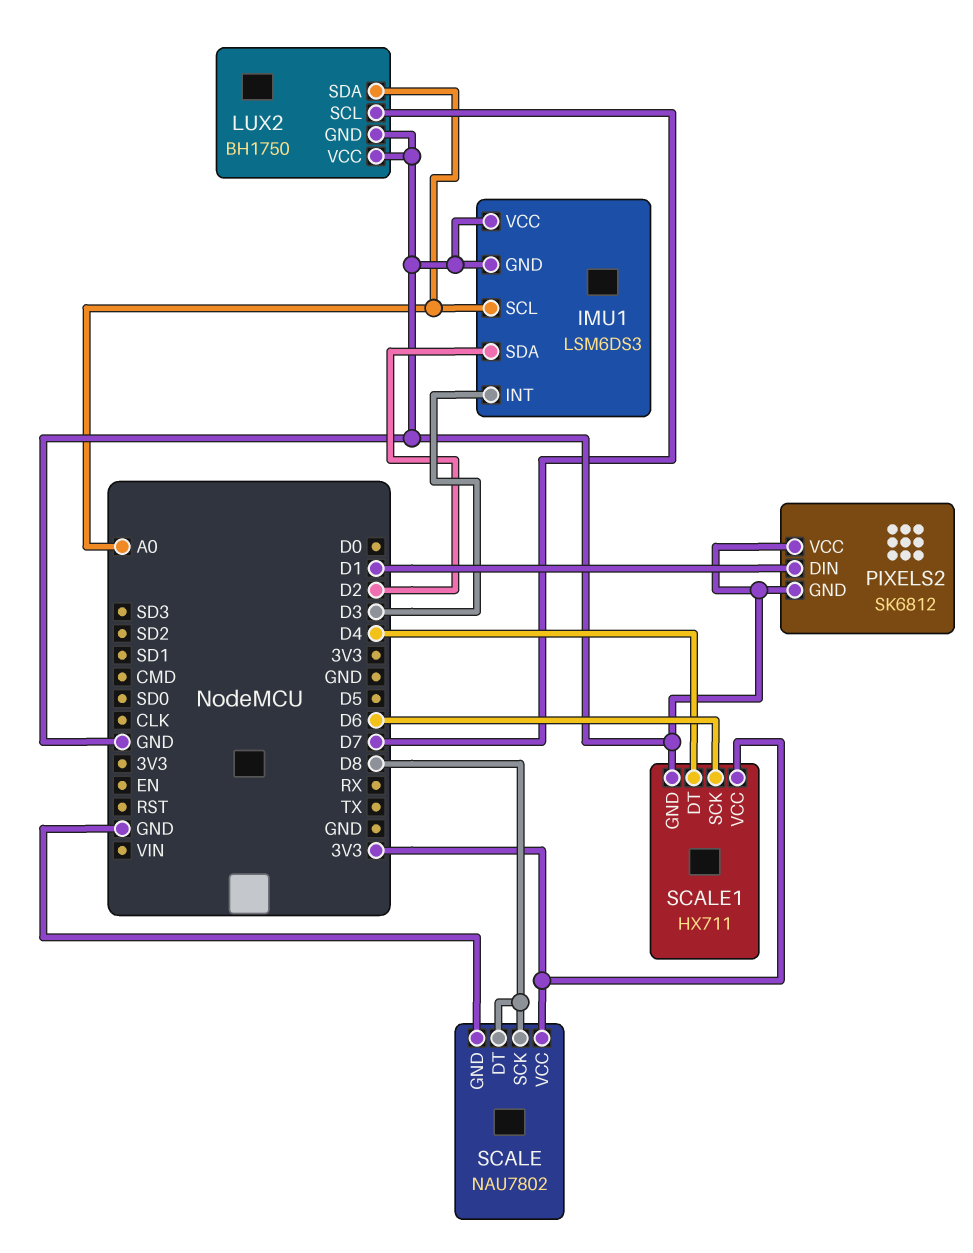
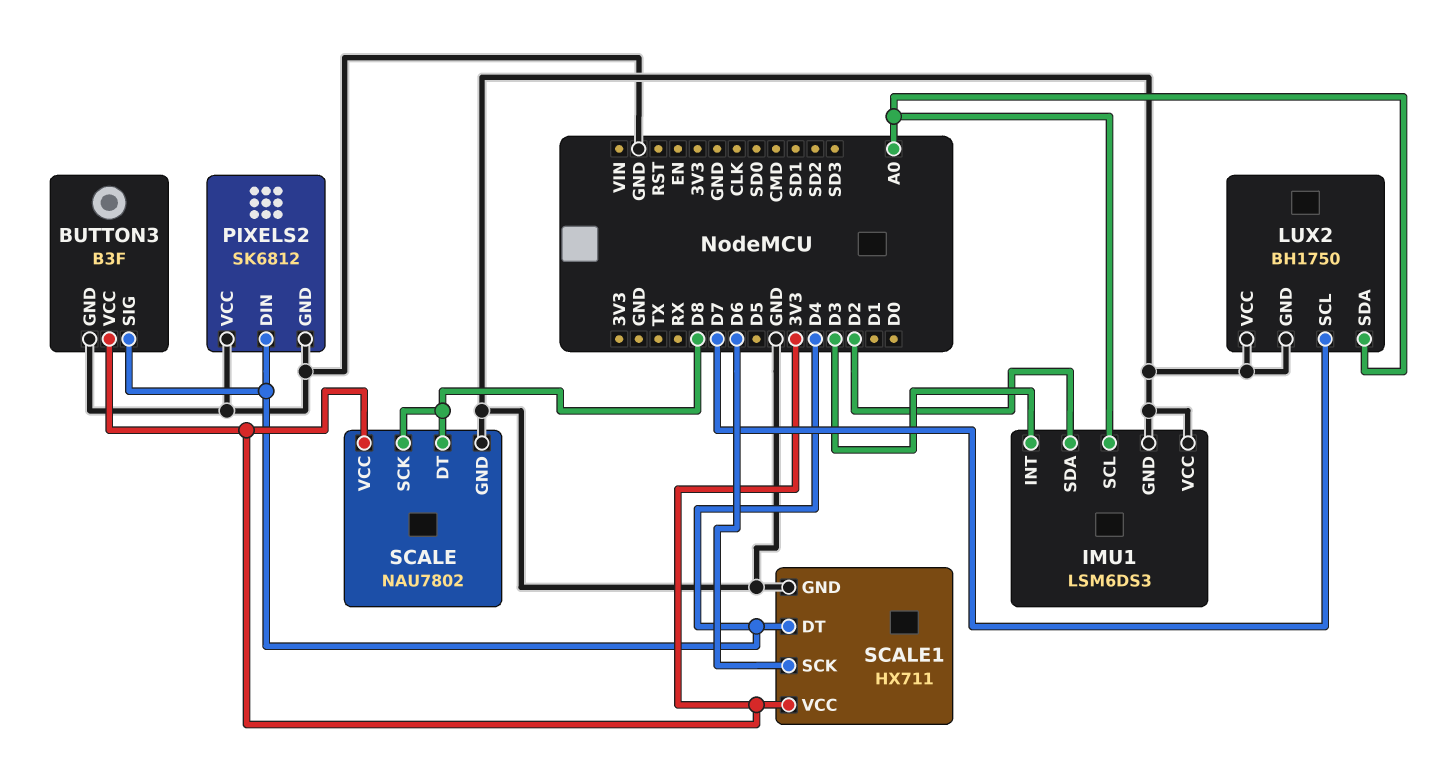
BUTTON3: none -> B3F
BUTTON3 pin GND: none -> GND
BUTTON3 pin SIG: none -> D4
BUTTON3 pin VCC: none -> 3V3
PIXELS2 pin DIN: D1 -> D4

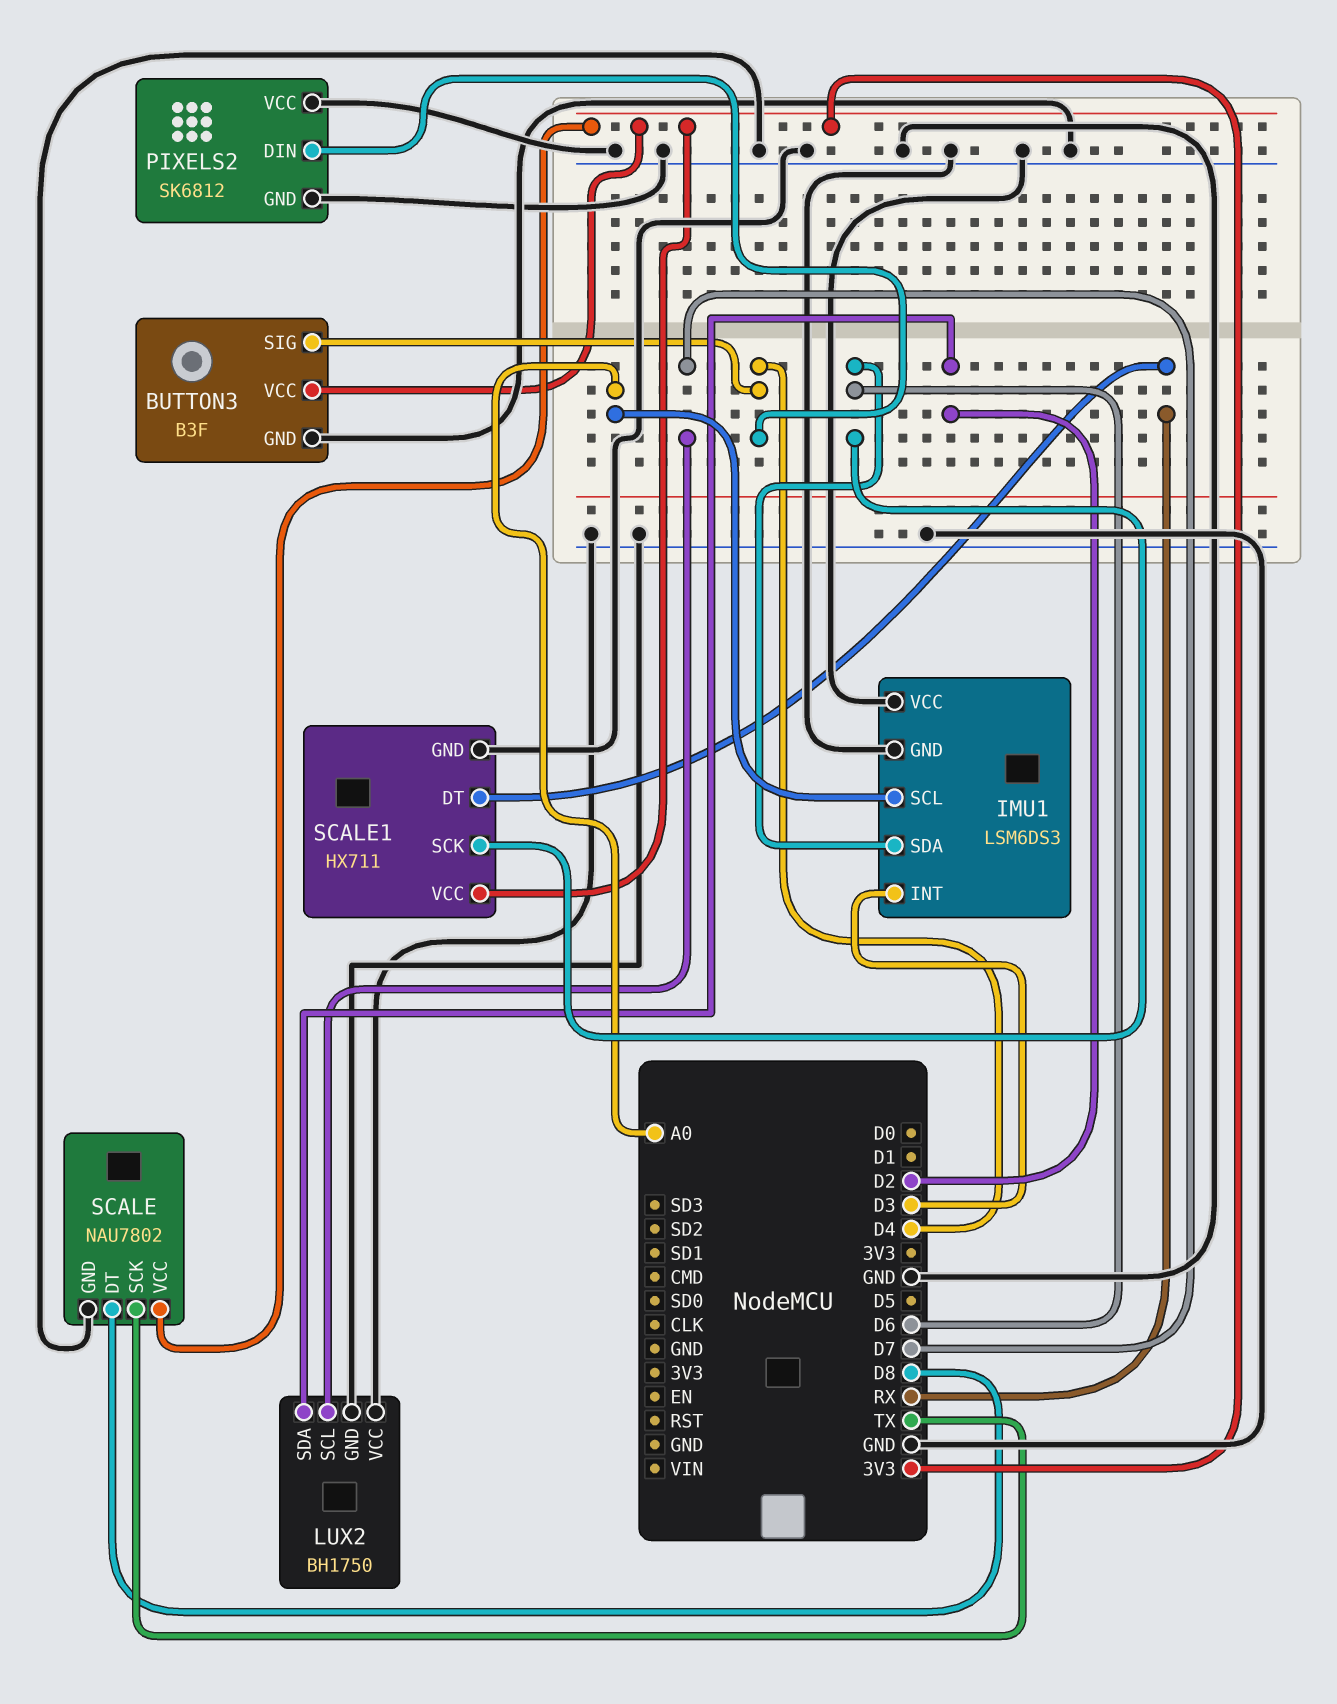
IMU1 pin SDA: D2 -> D6
LUX2 pin SDA: A0 -> D2
SCALE pin SCK: D8 -> TX
SCALE1 pin DT: D4 -> RX

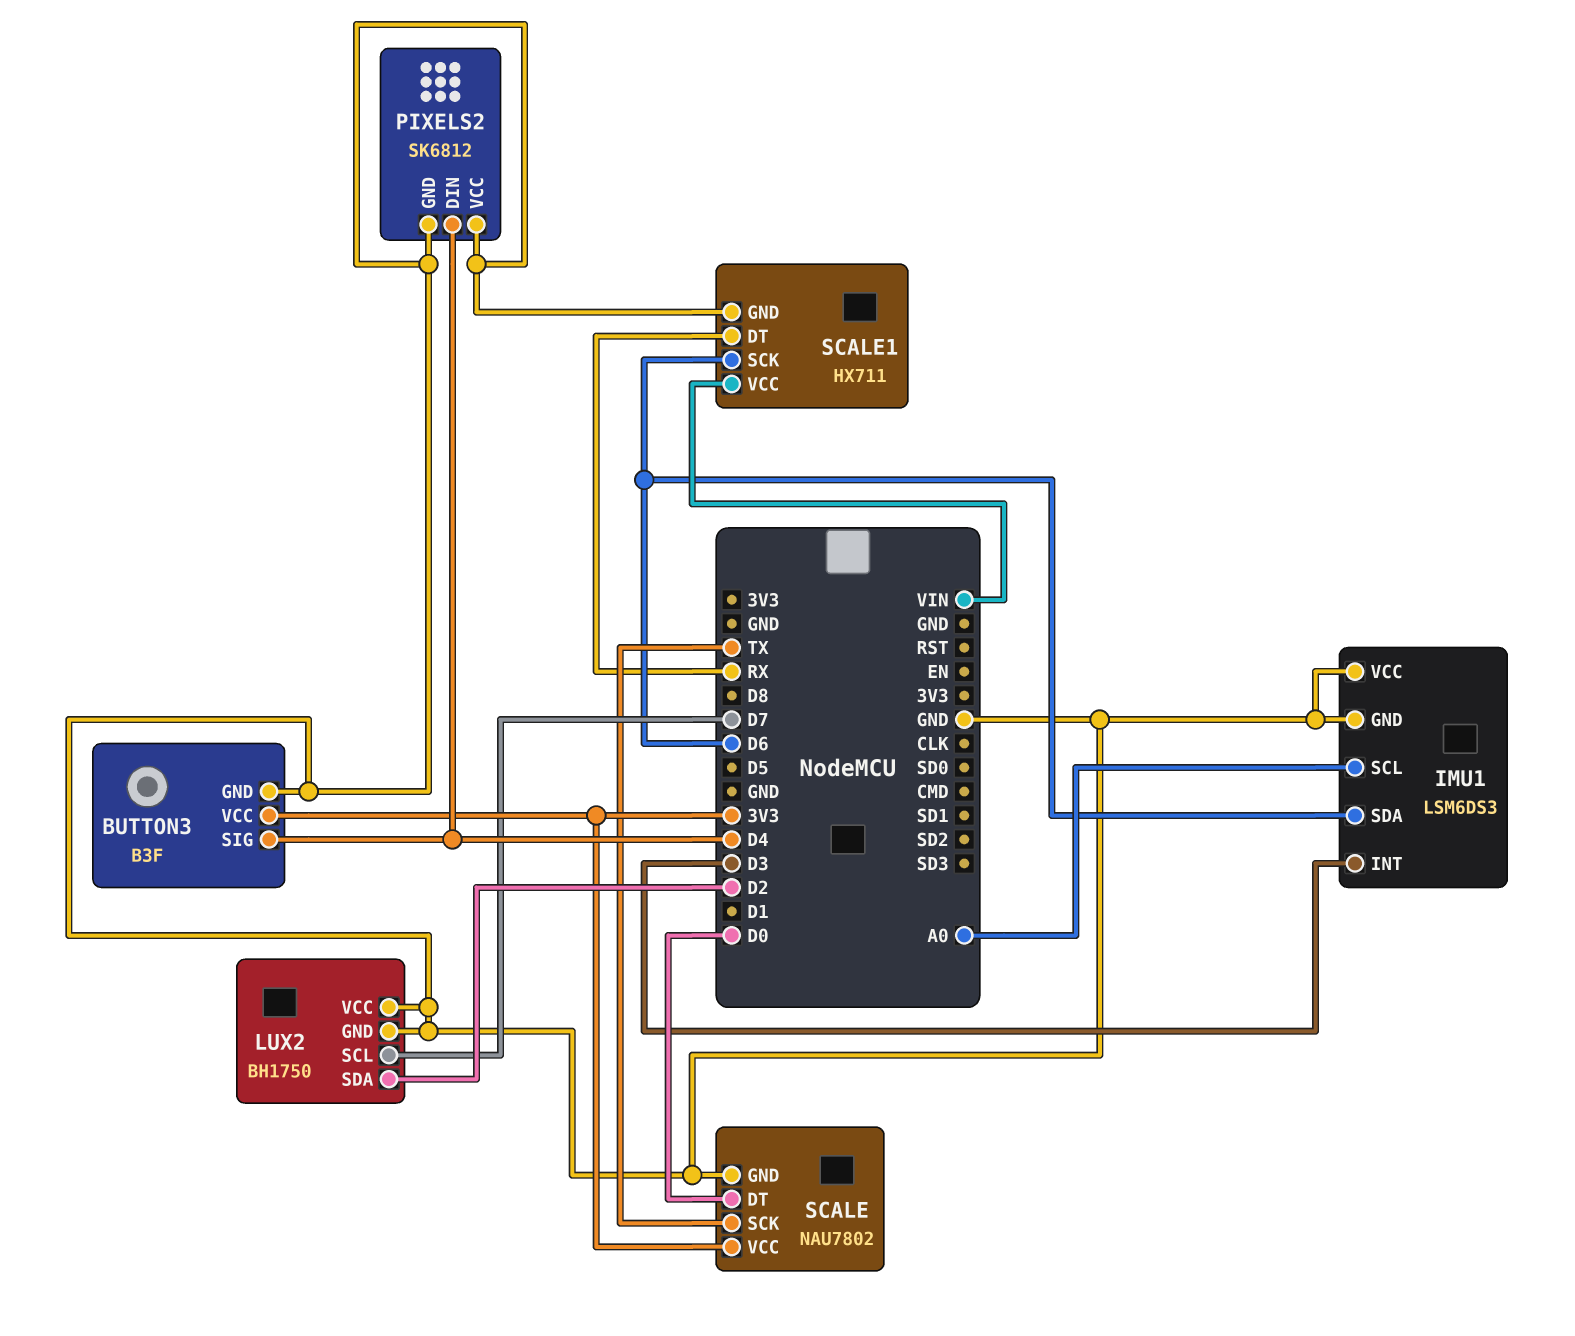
SCALE pin DT: D8 -> D0
SCALE1 pin VCC: 3V3 -> VIN

